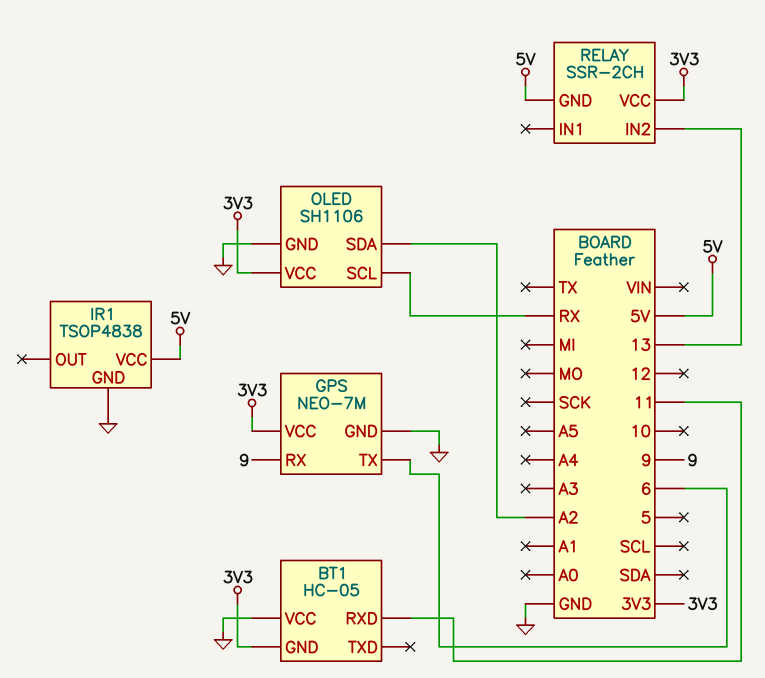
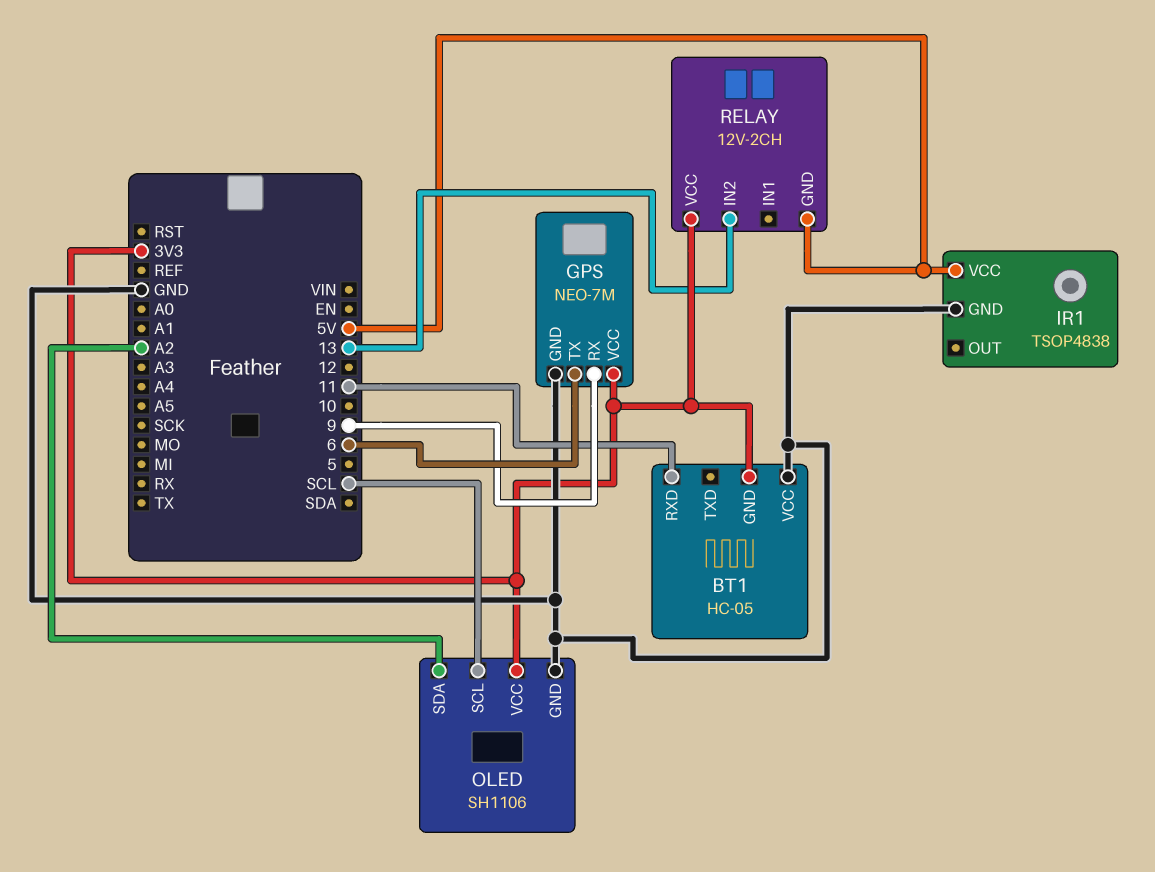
OLED pin SCL: RX -> SCL
RELAY: SSR-2CH -> 12V-2CH

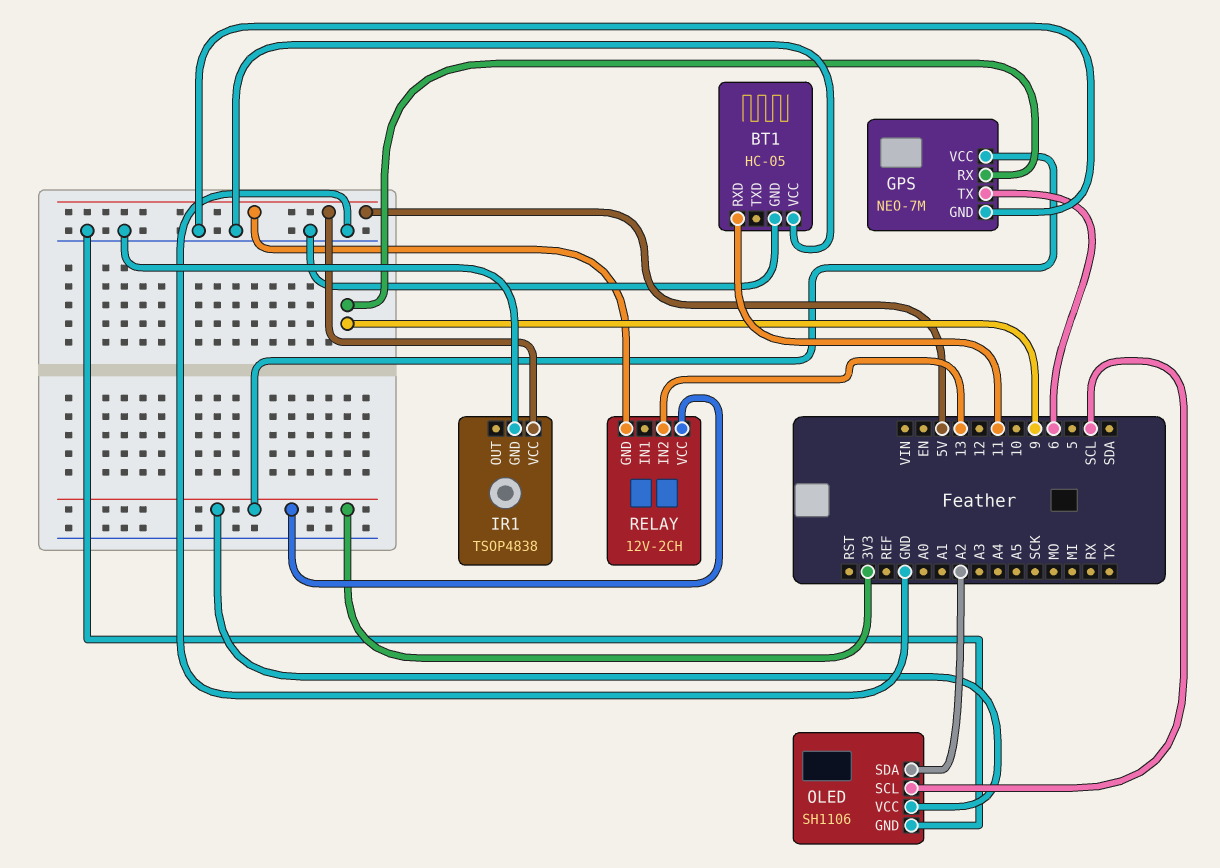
BT1 pin GND: 3V3 -> GND

